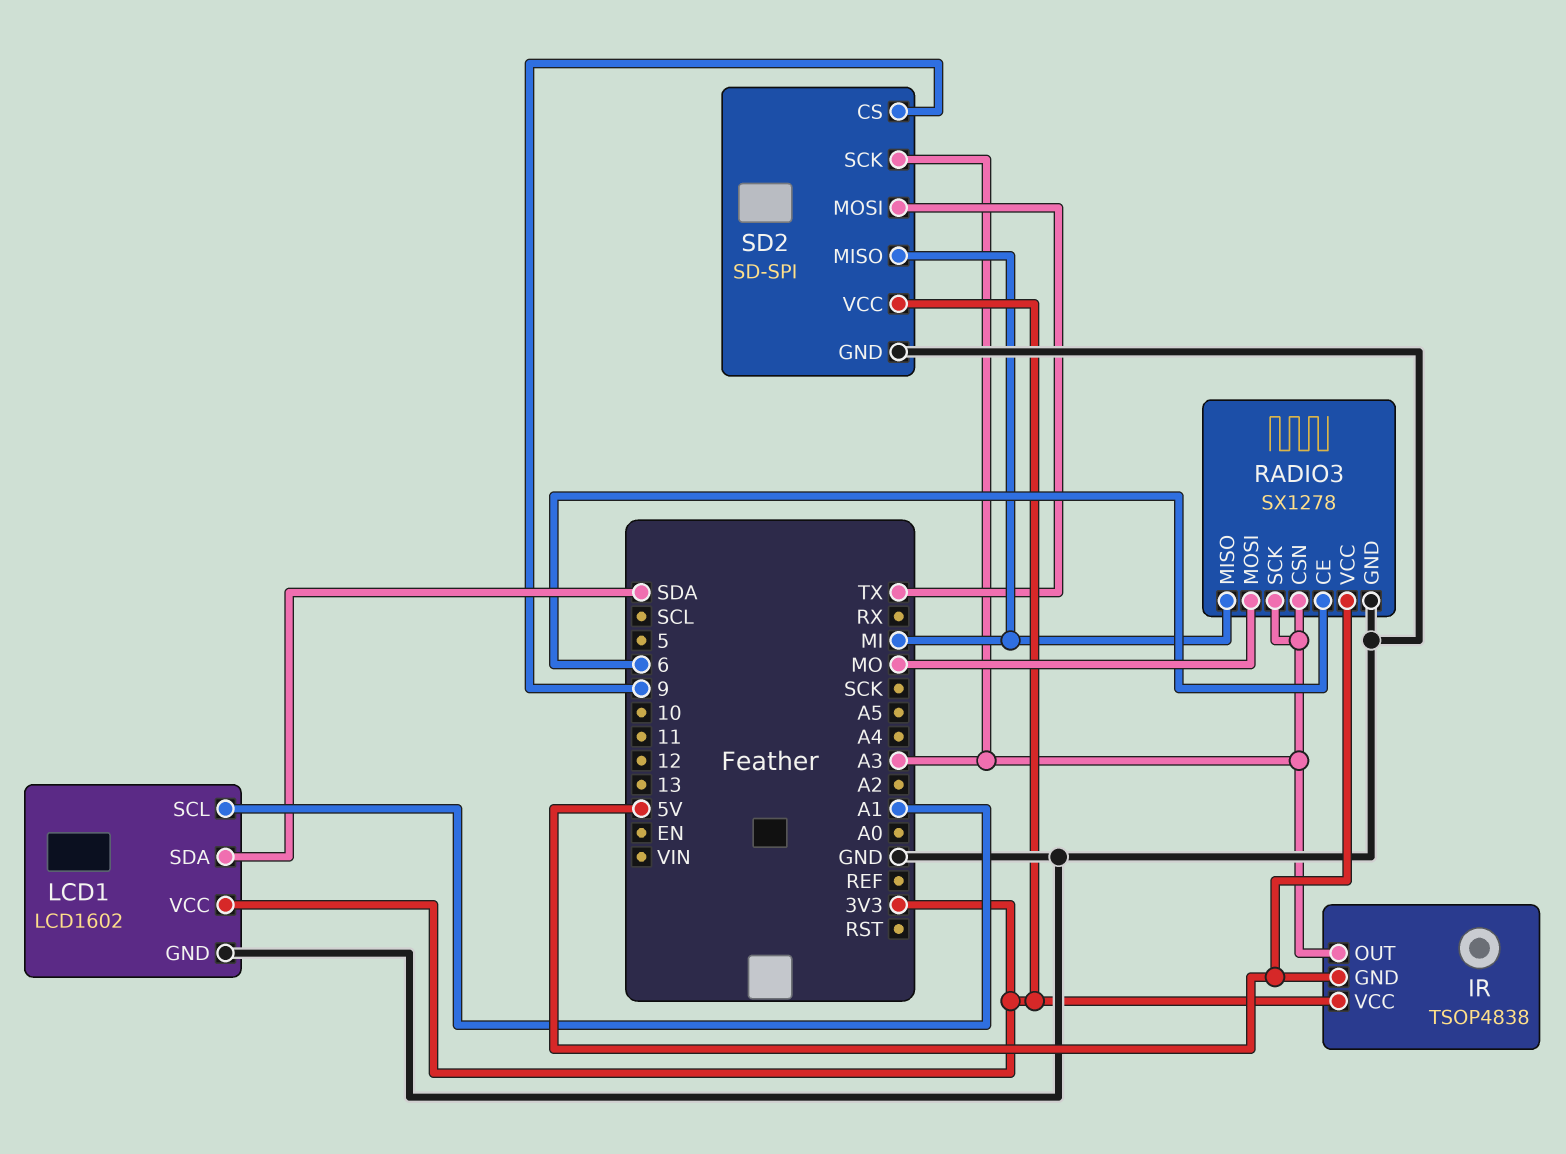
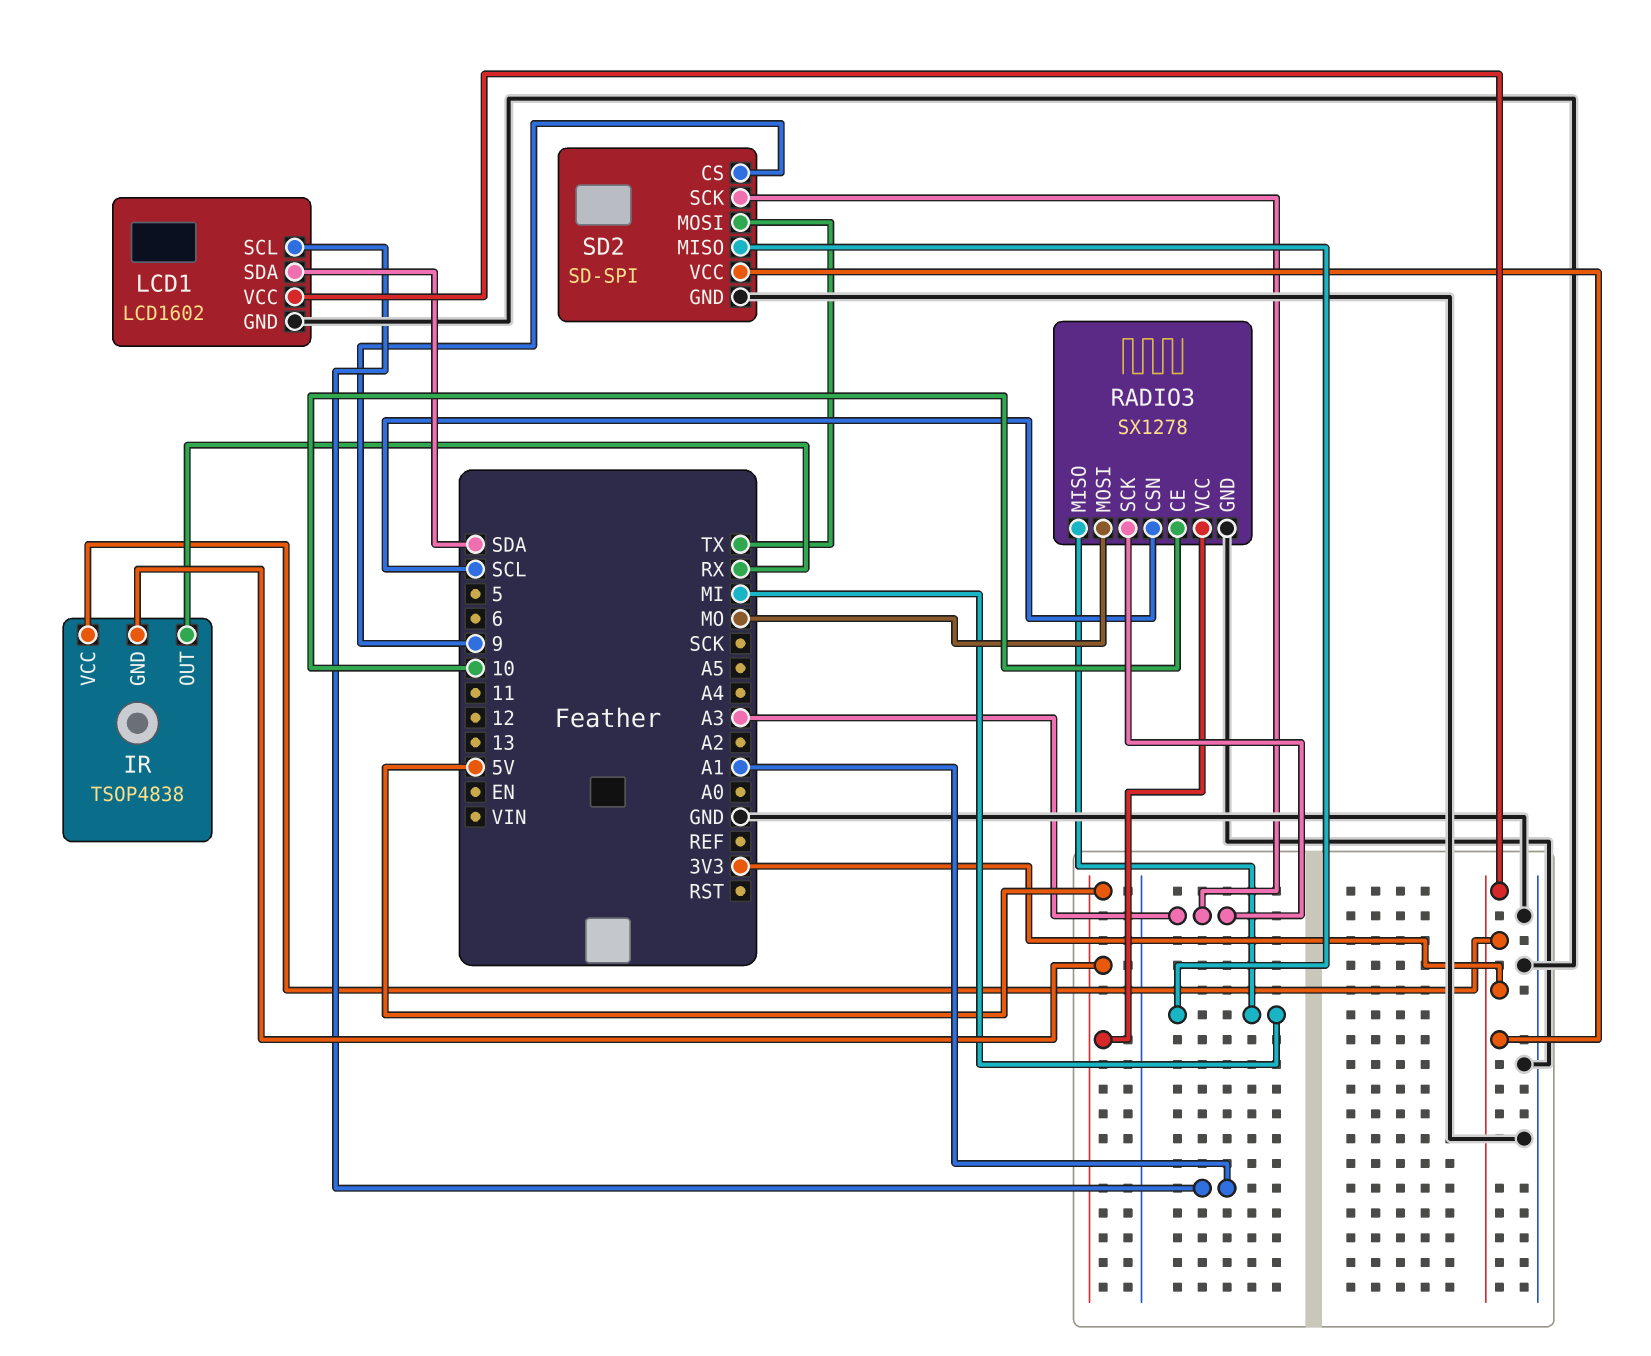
IR pin OUT: A3 -> RX
RADIO3 pin CE: 6 -> 10
RADIO3 pin CSN: A3 -> SCL

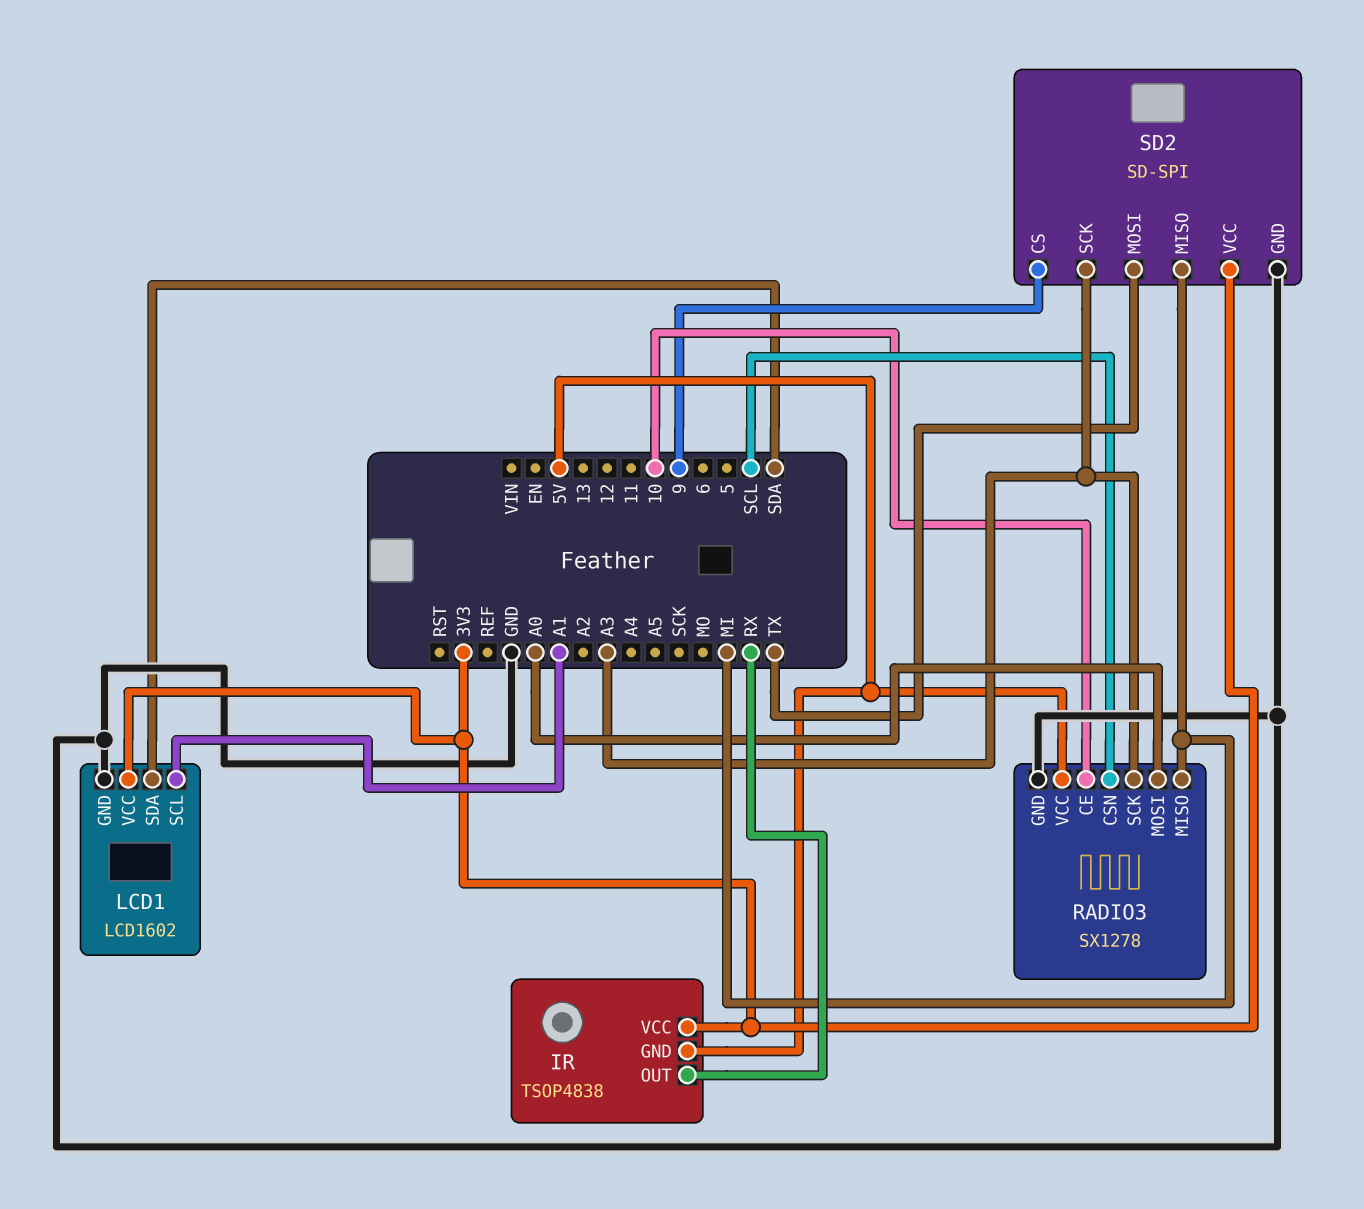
RADIO3 pin MOSI: MO -> A0

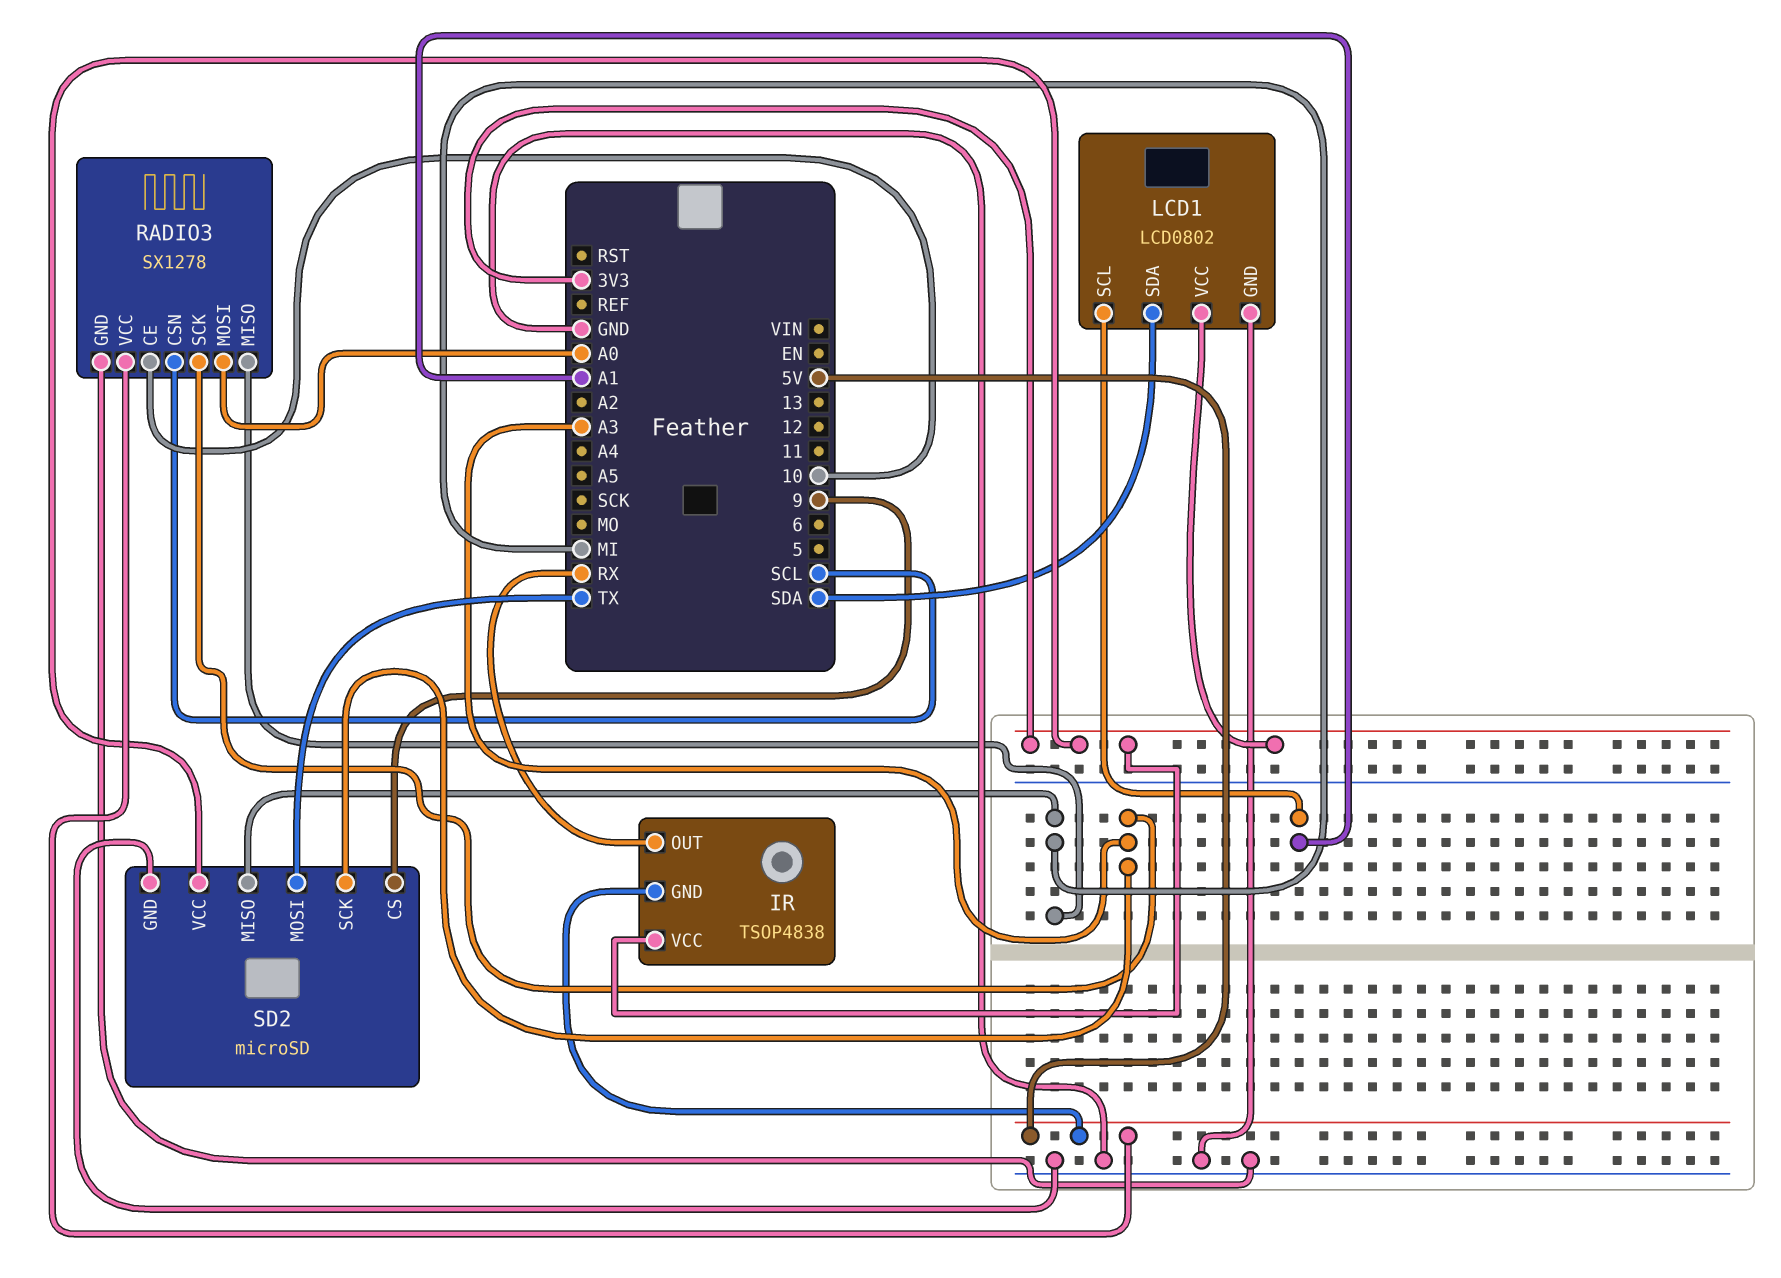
LCD1: LCD1602 -> LCD0802
SD2: SD-SPI -> microSD

